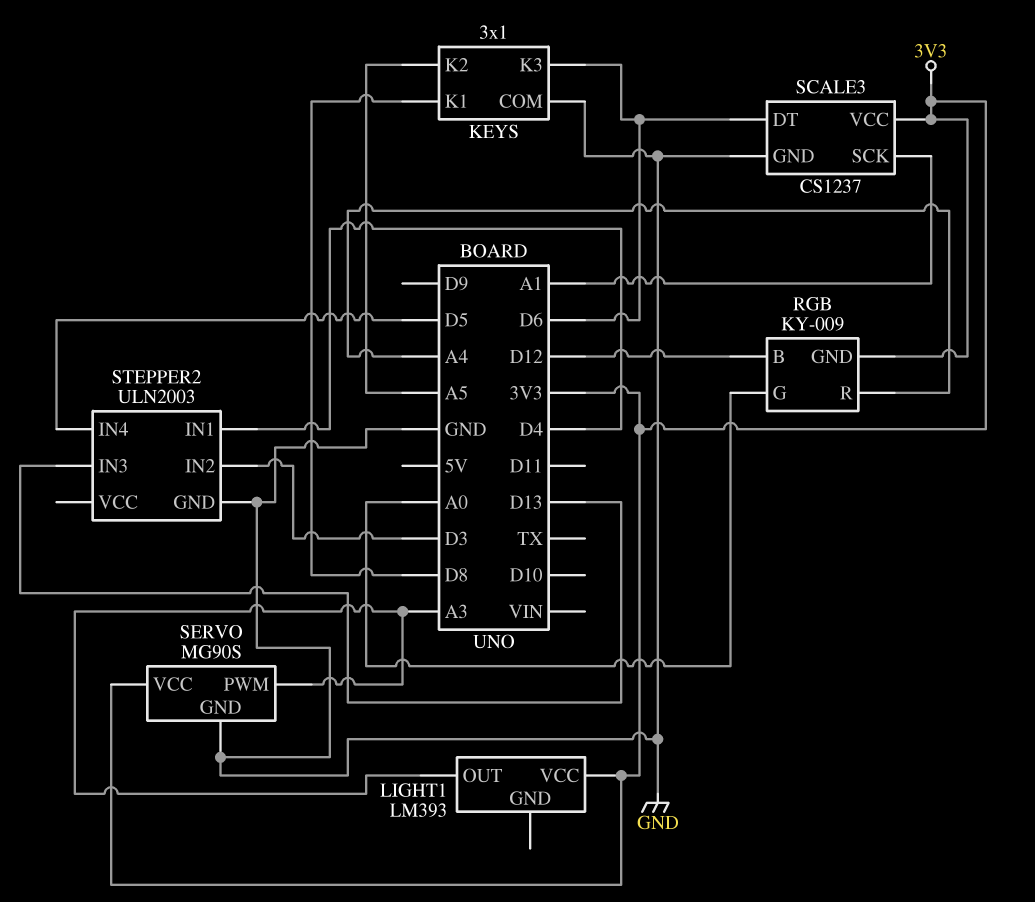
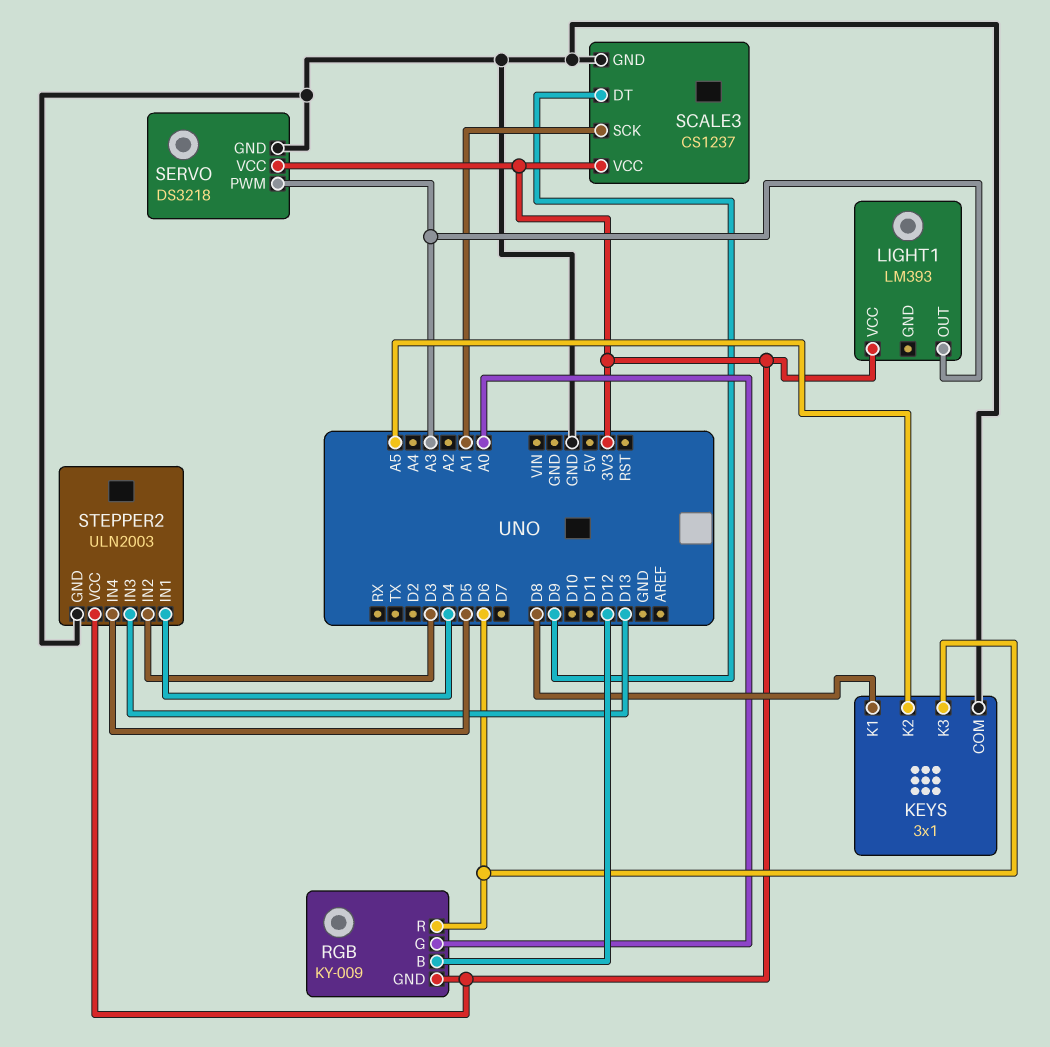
RGB pin R: A4 -> D6
SCALE3 pin DT: D6 -> D9
SERVO: MG90S -> DS3218
STEPPER2 pin VCC: none -> 3V3

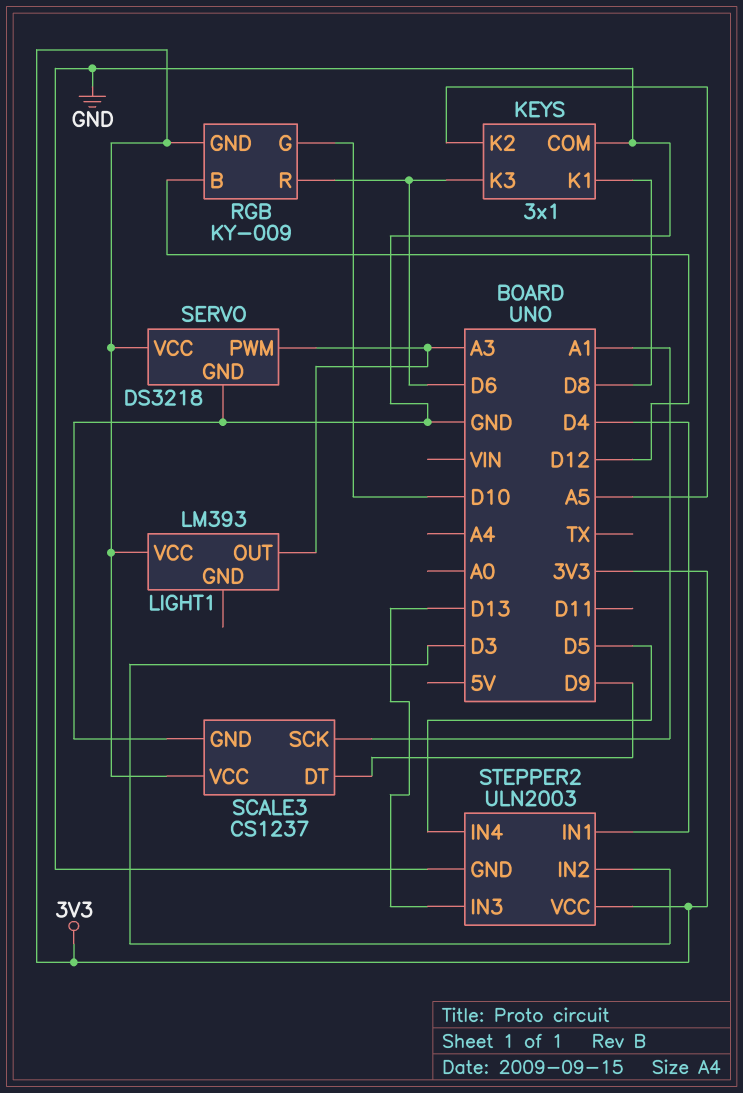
RGB pin G: A0 -> D10

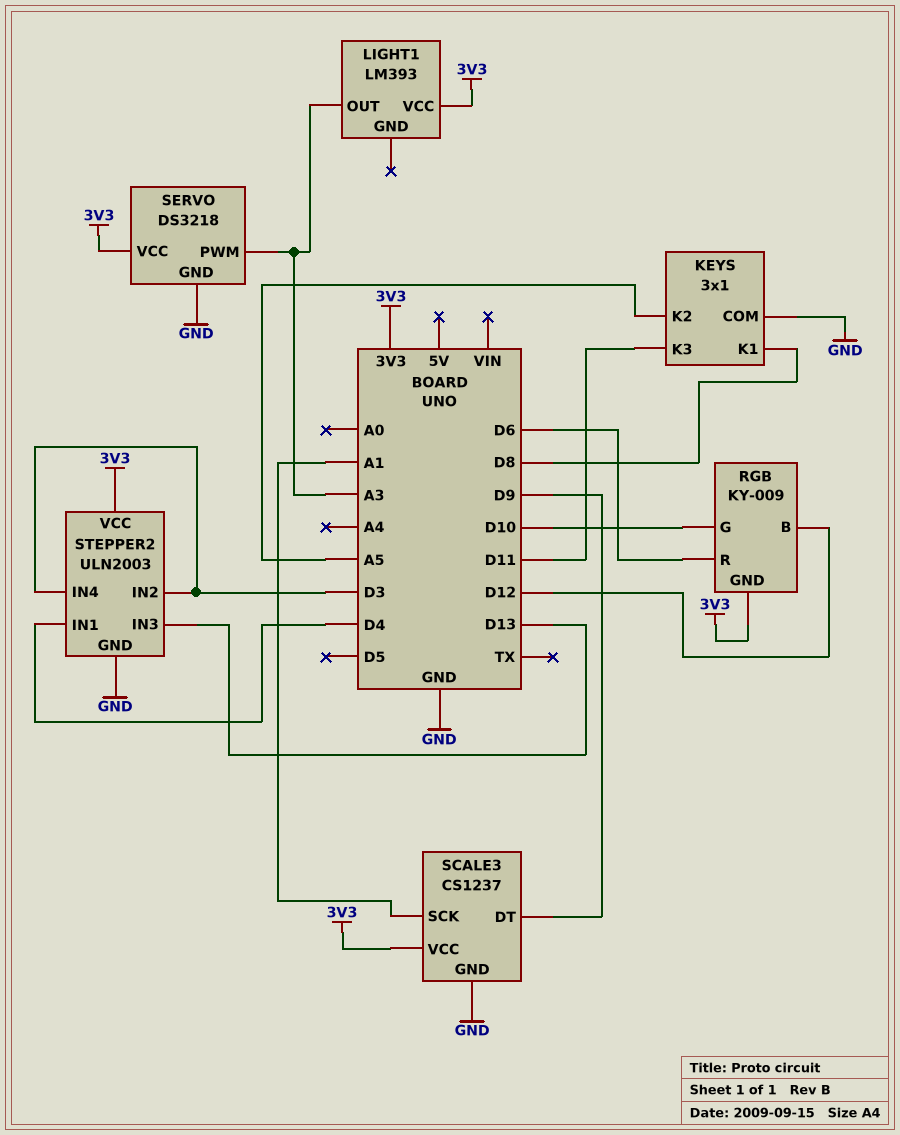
KEYS pin K3: D6 -> D11
STEPPER2 pin IN4: D5 -> D3

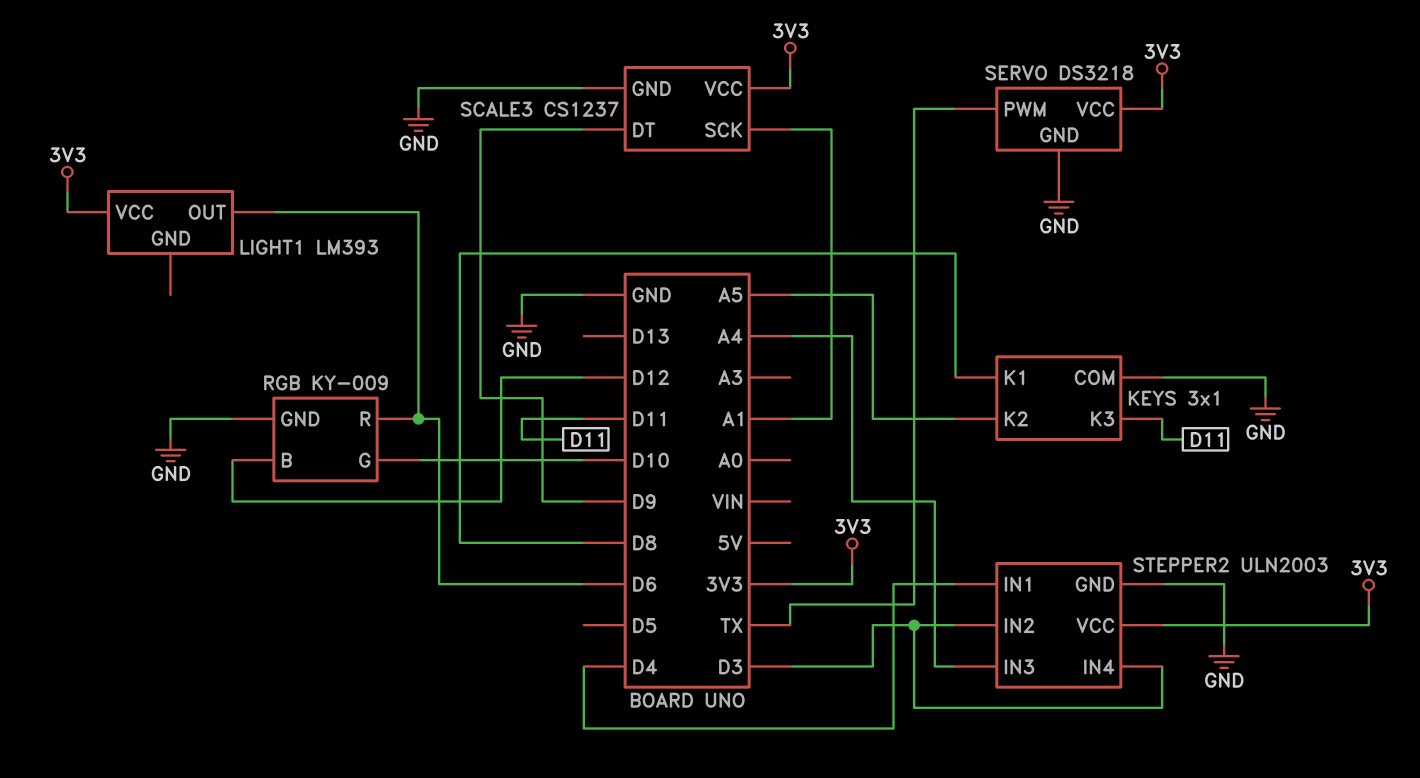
LIGHT1 pin OUT: A3 -> D6
RGB pin GND: 3V3 -> GND
SERVO pin PWM: A3 -> TX
STEPPER2 pin IN3: D13 -> A4

